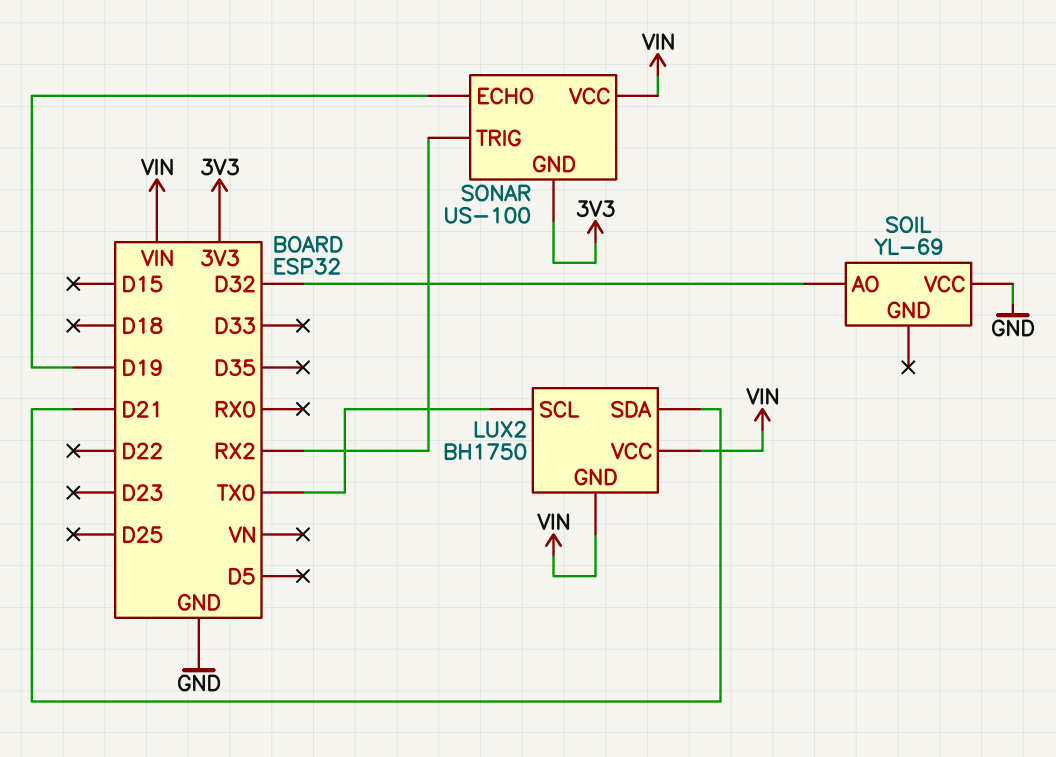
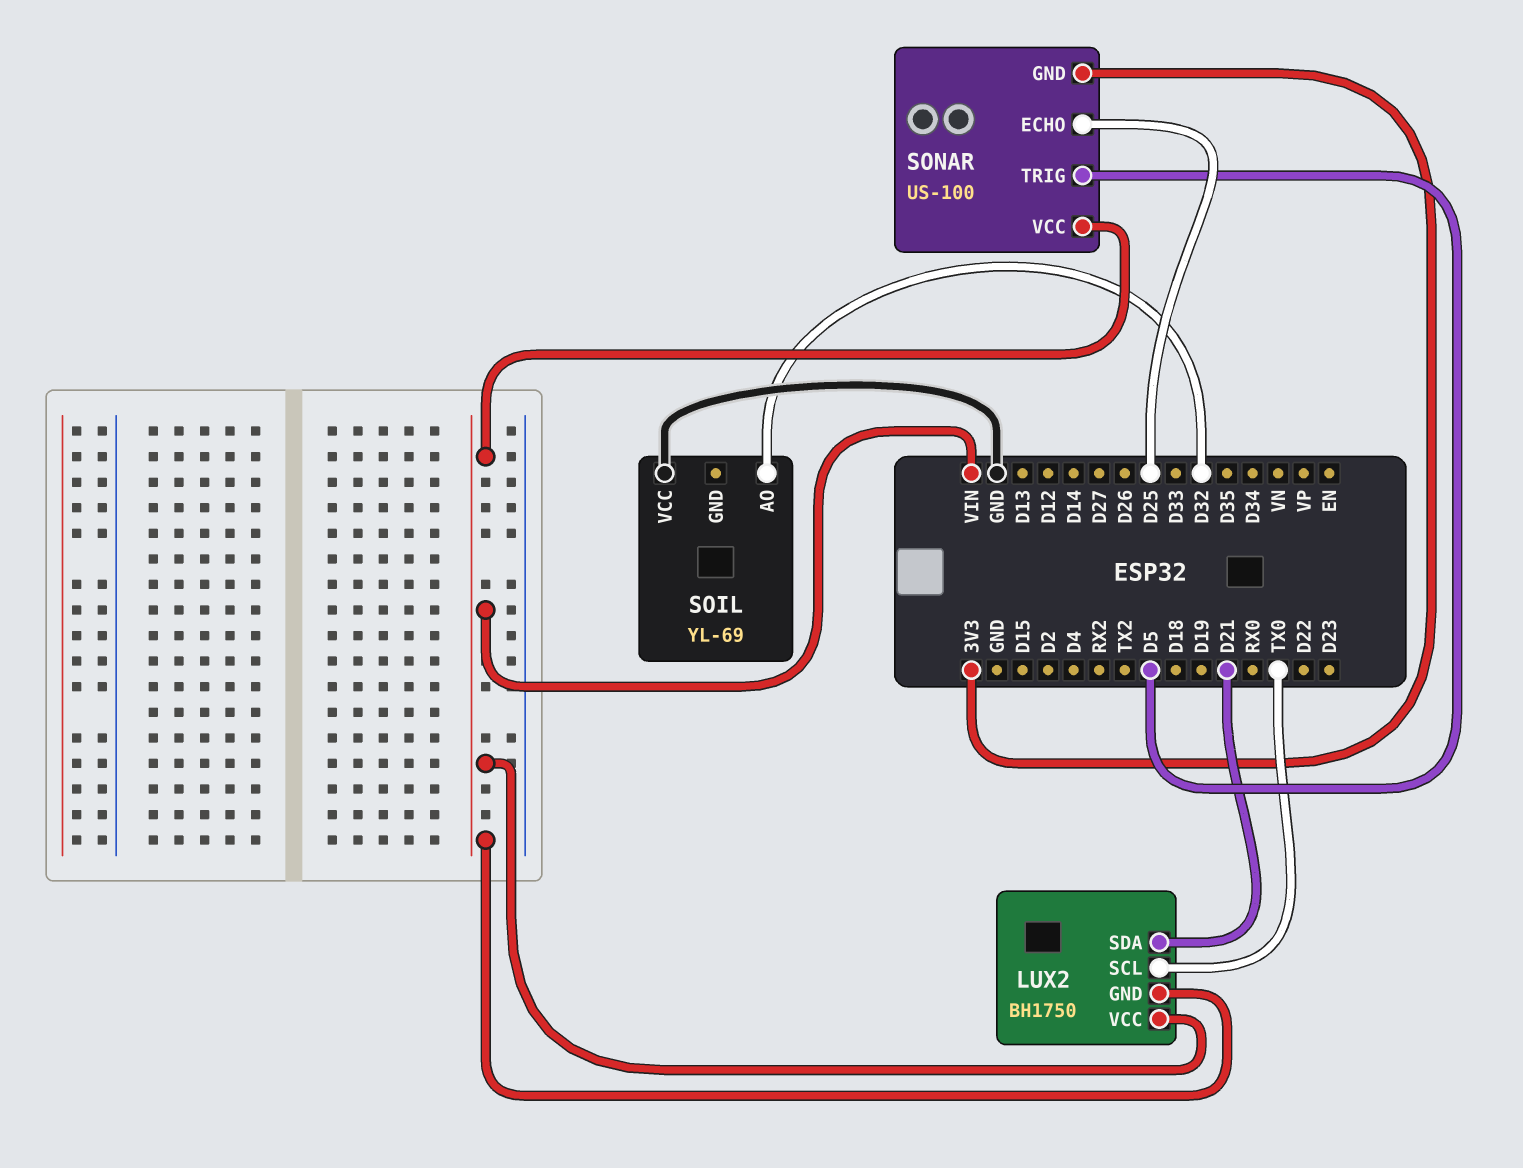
SONAR pin ECHO: D19 -> D25
SONAR pin TRIG: RX2 -> D5

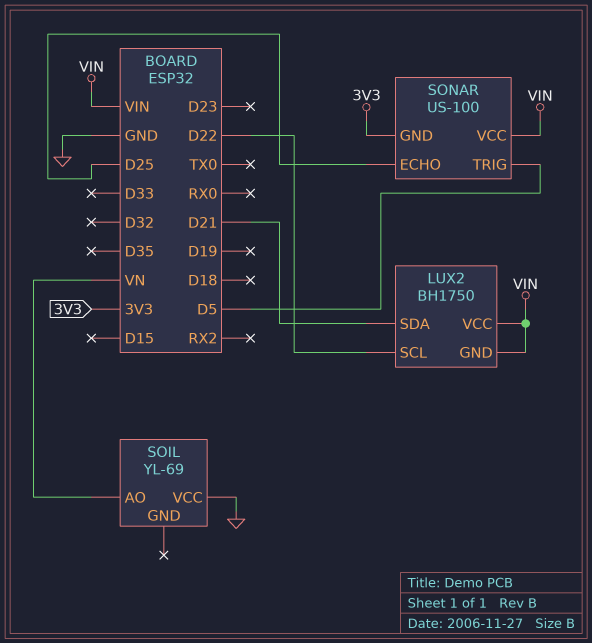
LUX2 pin SCL: TX0 -> D22
SOIL pin AO: D32 -> VN

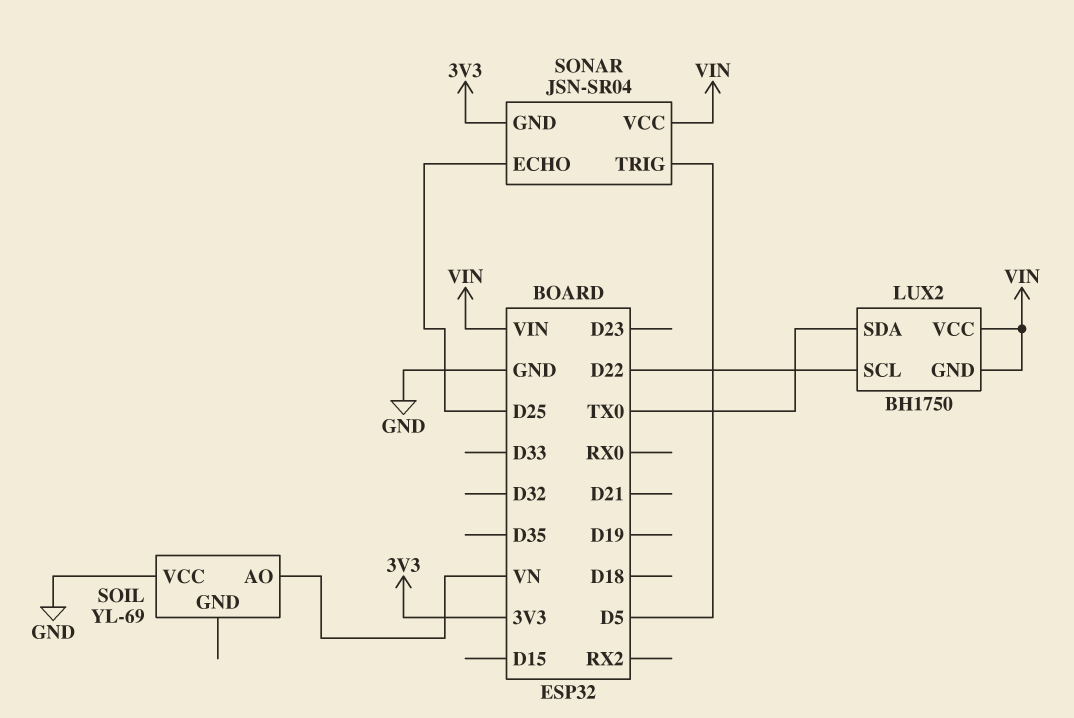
LUX2 pin SDA: D21 -> TX0
SONAR: US-100 -> JSN-SR04

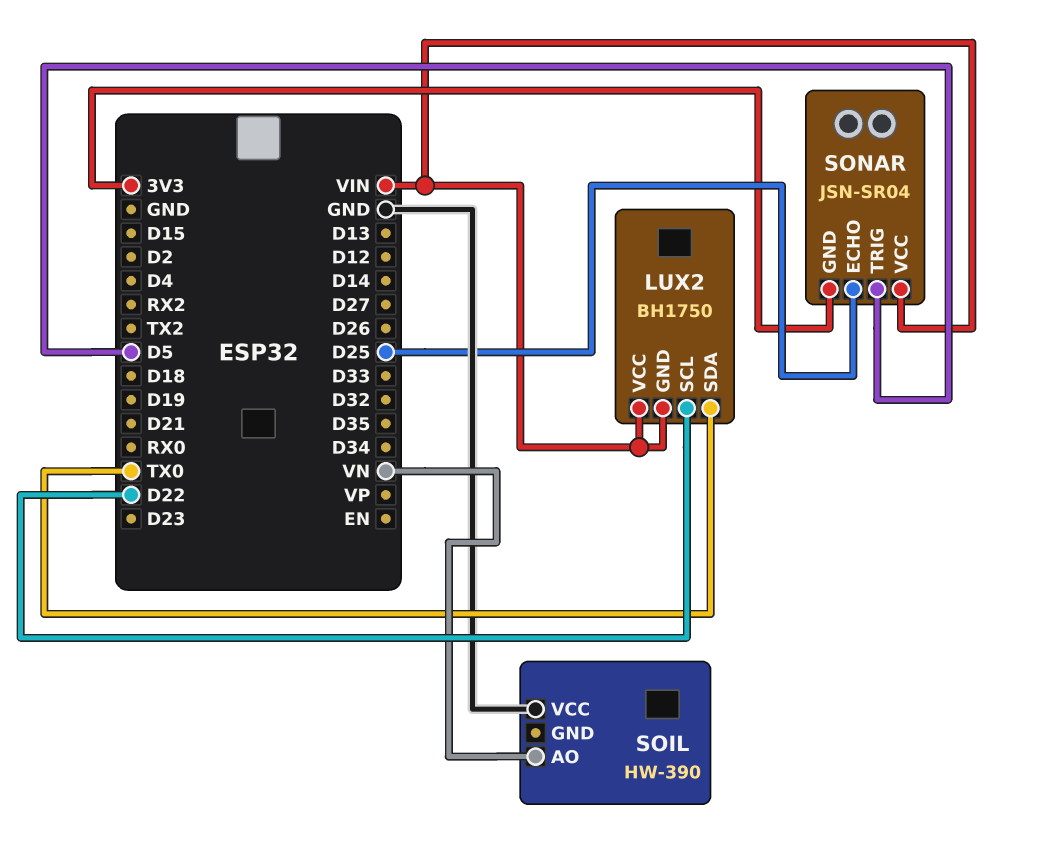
SOIL: YL-69 -> HW-390

